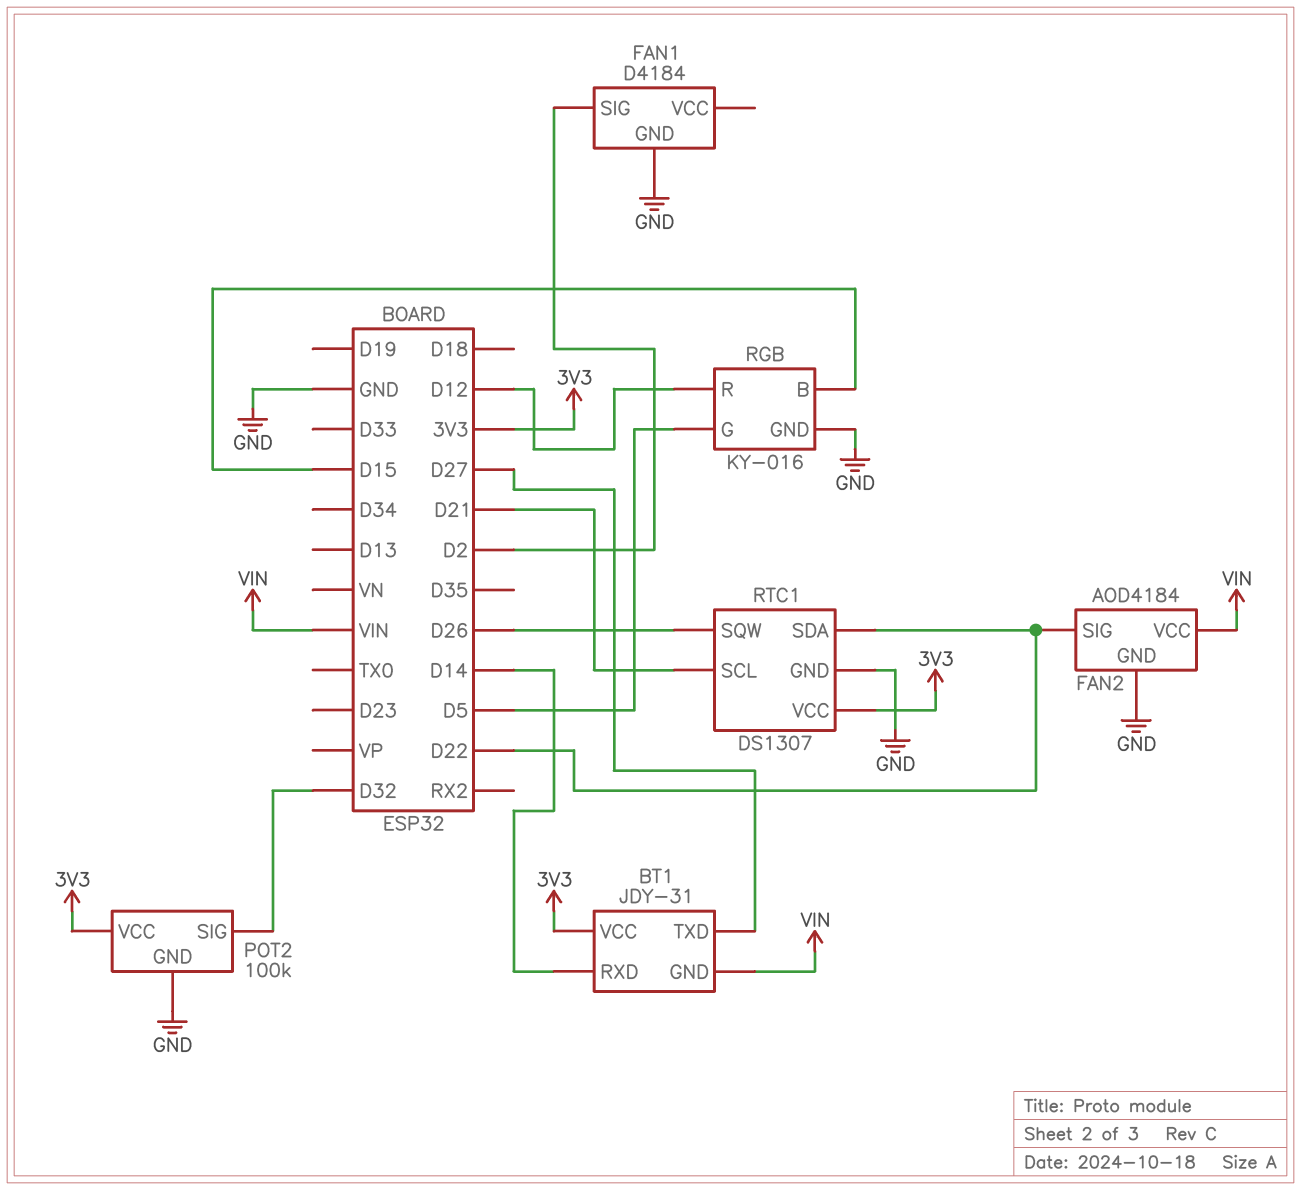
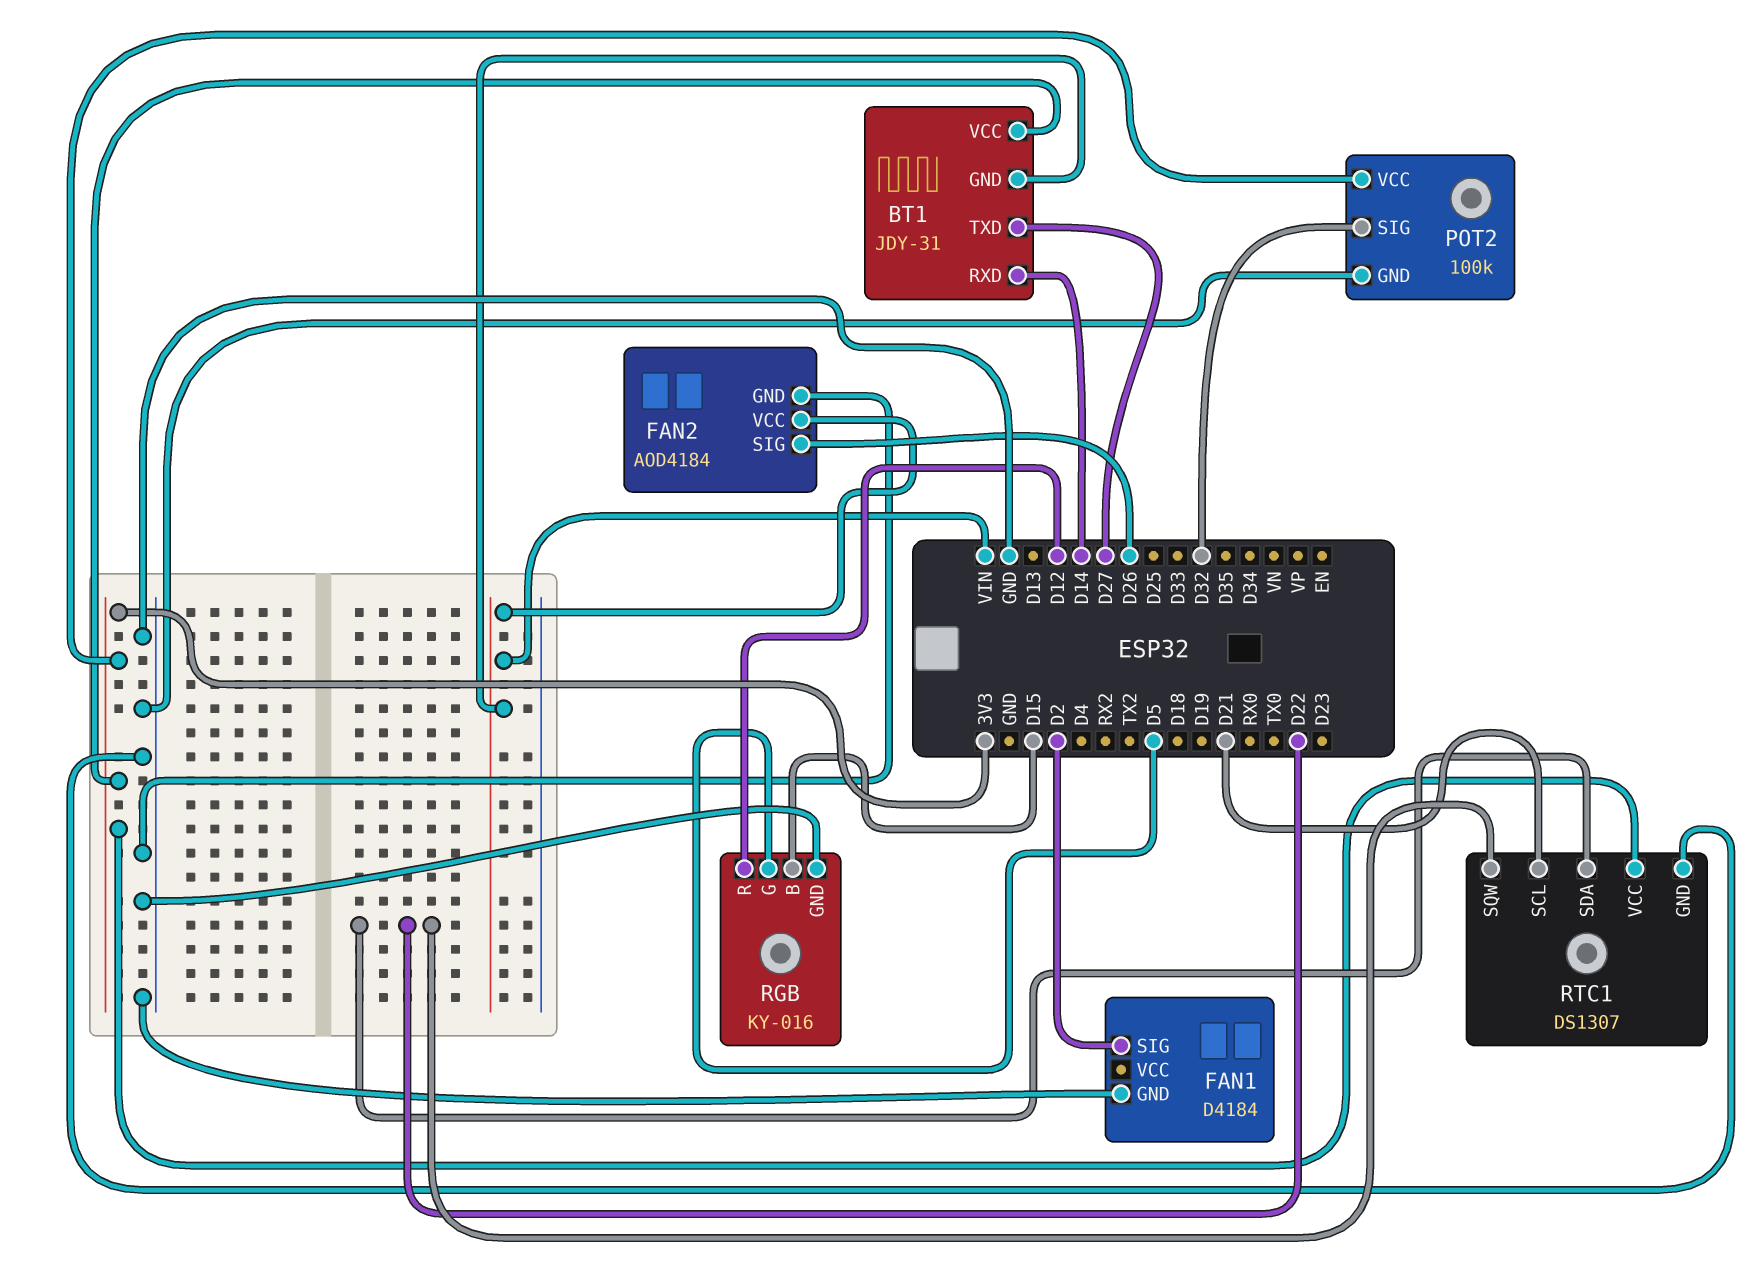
FAN2 pin SIG: D22 -> D26
RTC1 pin SQW: D26 -> D22

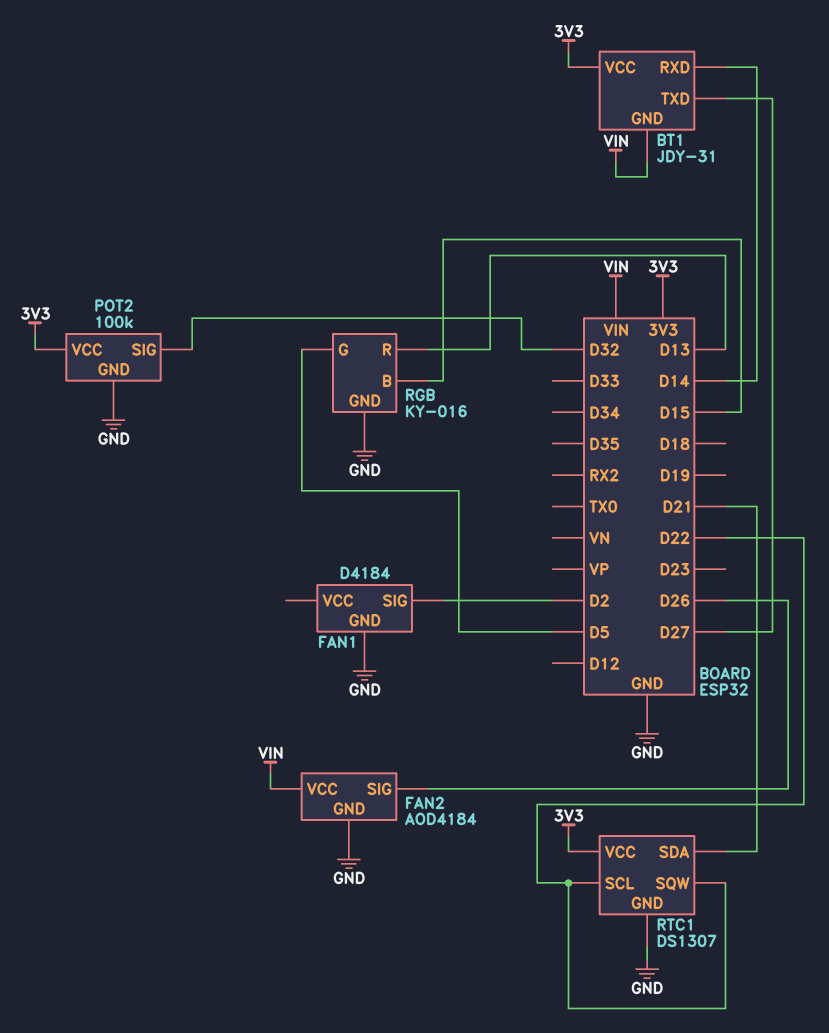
RGB pin R: D12 -> D13
RTC1 pin SCL: D21 -> D22
RTC1 pin SDA: D22 -> D21

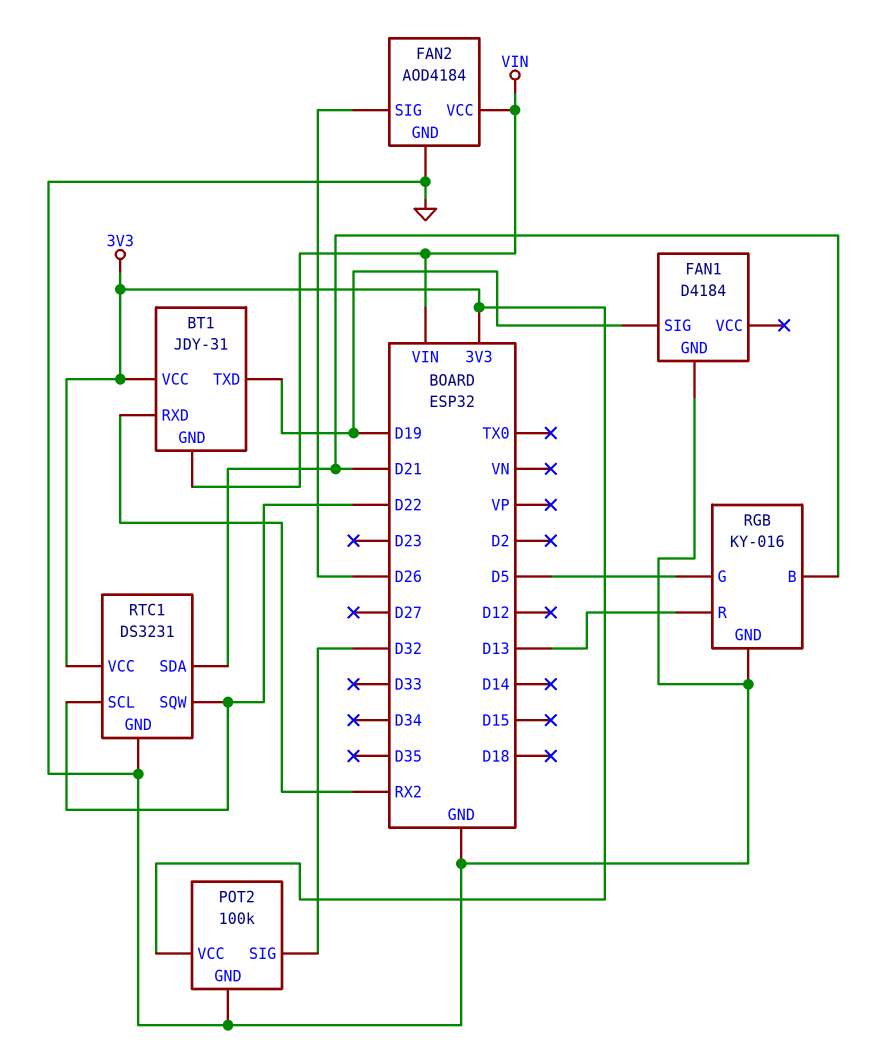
BT1 pin RXD: D14 -> RX2
BT1 pin TXD: D27 -> D19
FAN1 pin SIG: D2 -> D19
RGB pin B: D15 -> D21
RTC1: DS1307 -> DS3231

